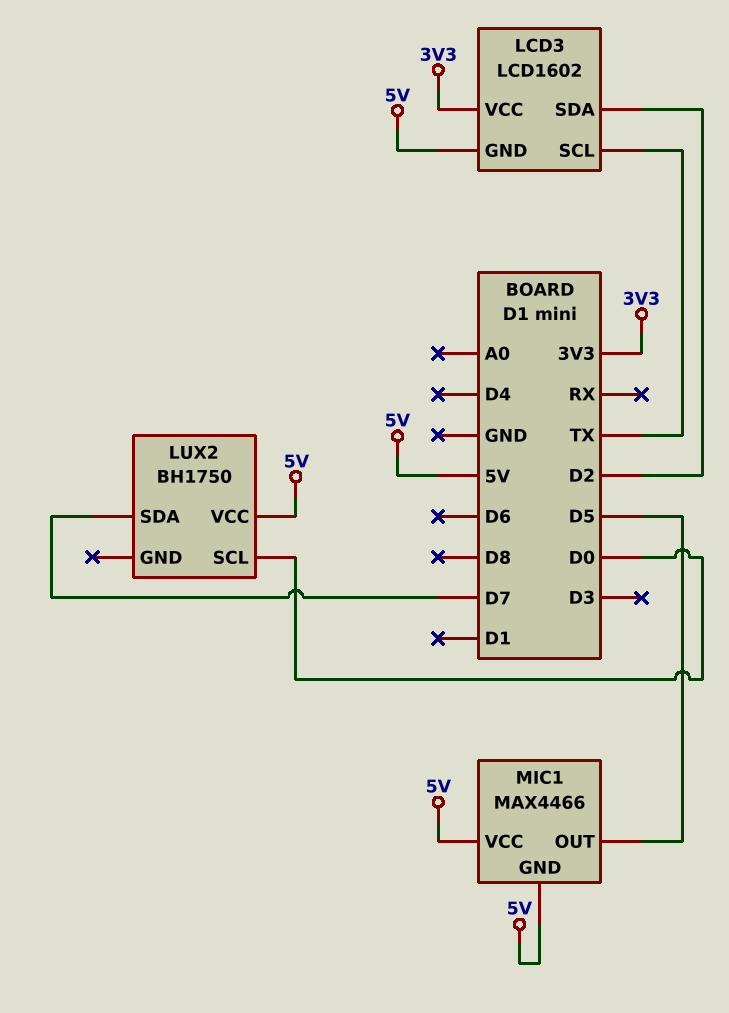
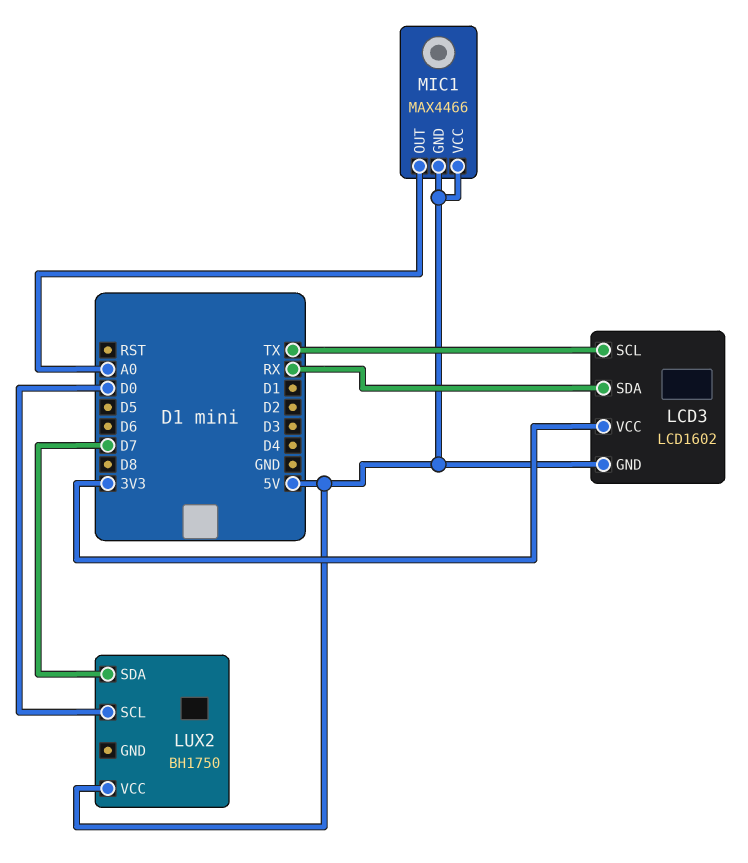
LCD3 pin SDA: D2 -> RX
MIC1 pin OUT: D5 -> A0

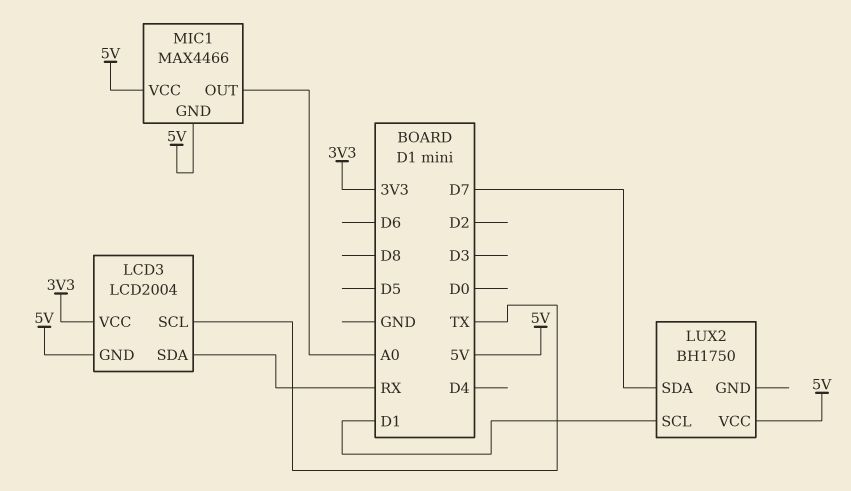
LCD3: LCD1602 -> LCD2004
LUX2 pin SCL: D0 -> D1

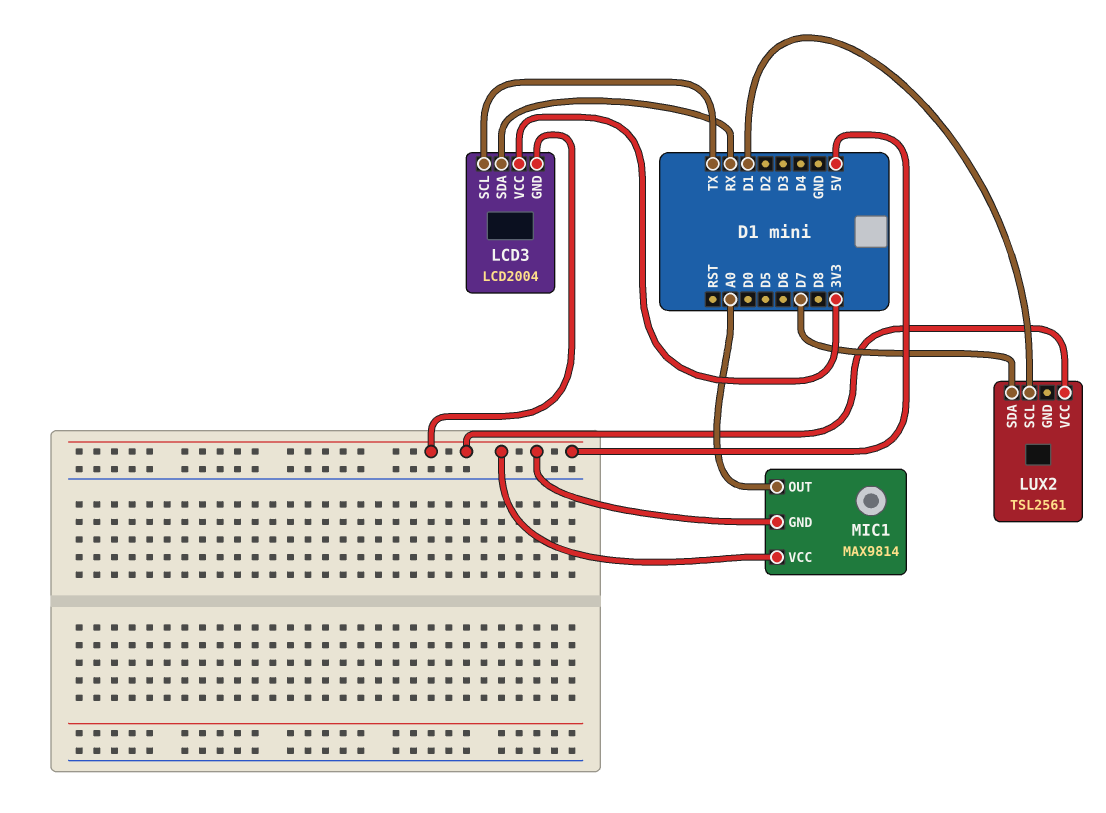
LUX2: BH1750 -> TSL2561
MIC1: MAX4466 -> MAX9814

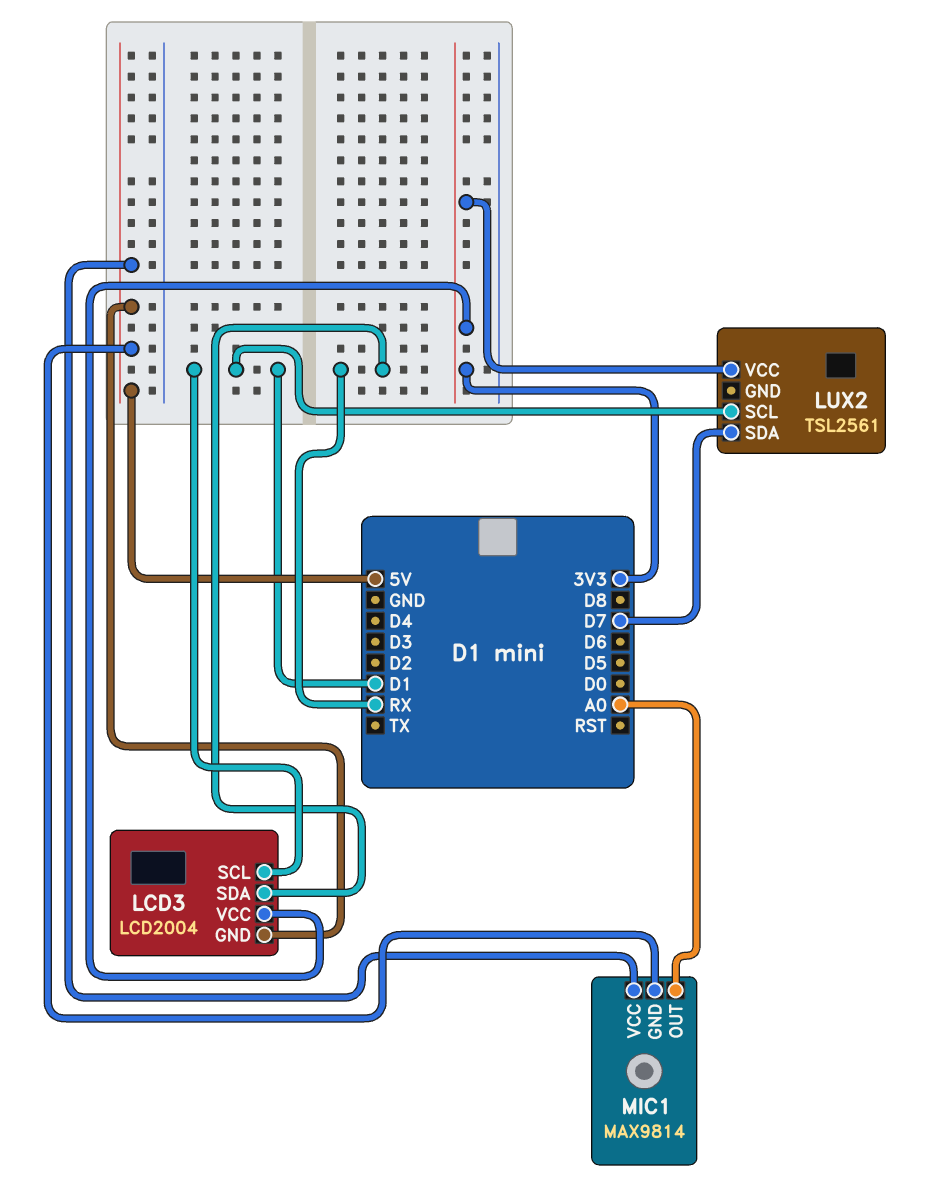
LCD3 pin SCL: TX -> D1
LUX2 pin VCC: 5V -> 3V3

